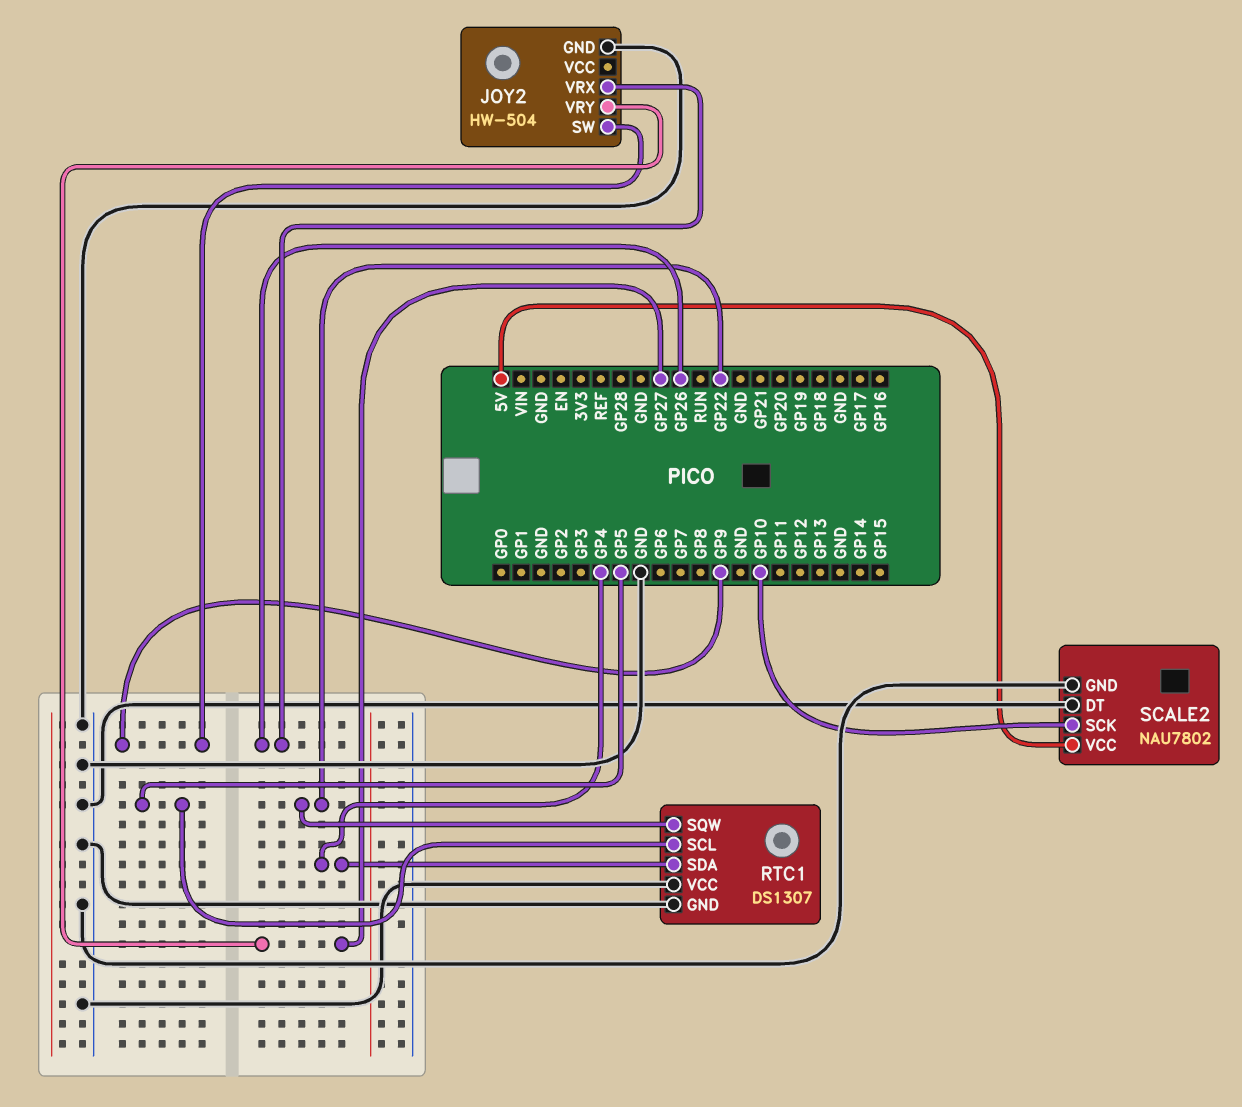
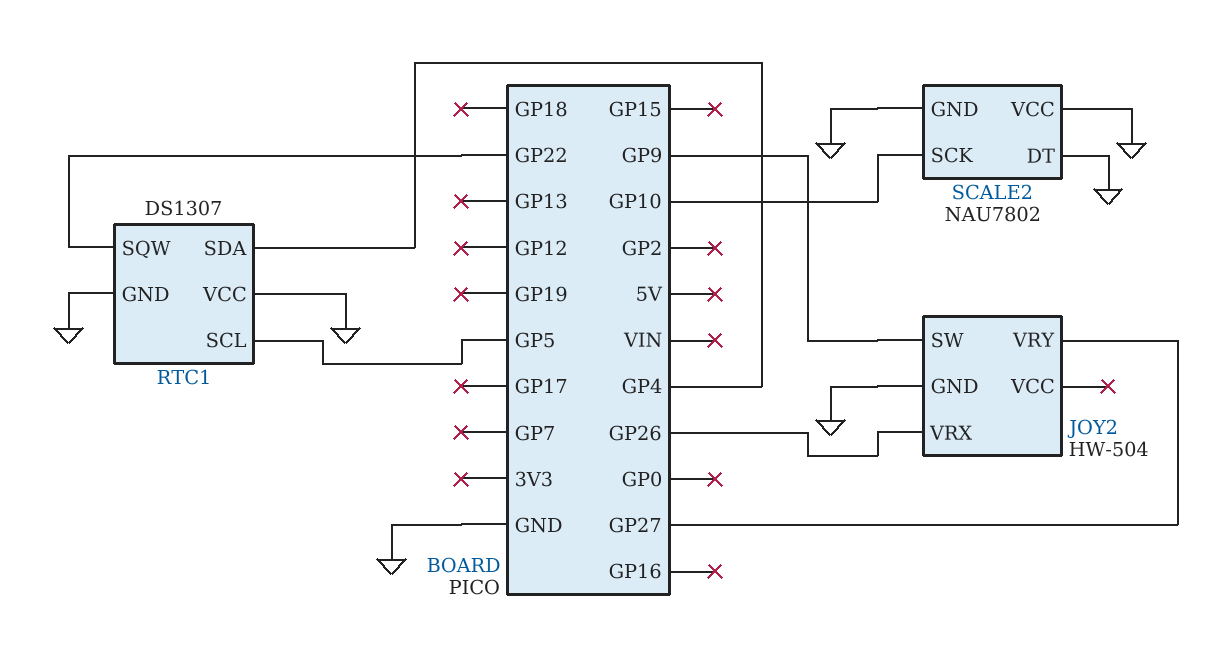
SCALE2 pin VCC: 5V -> GND

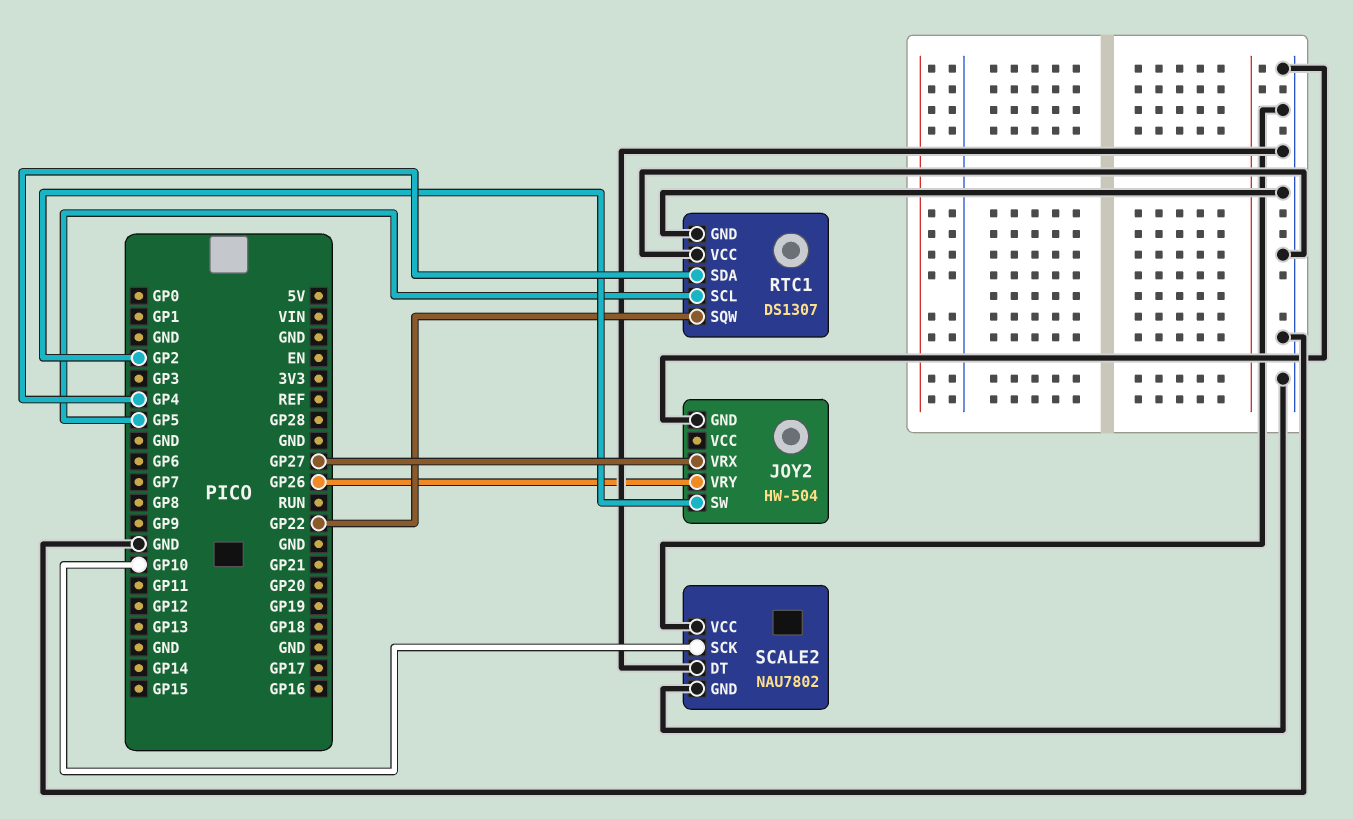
JOY2 pin SW: GP9 -> GP2
JOY2 pin VRX: GP26 -> GP27
JOY2 pin VRY: GP27 -> GP26

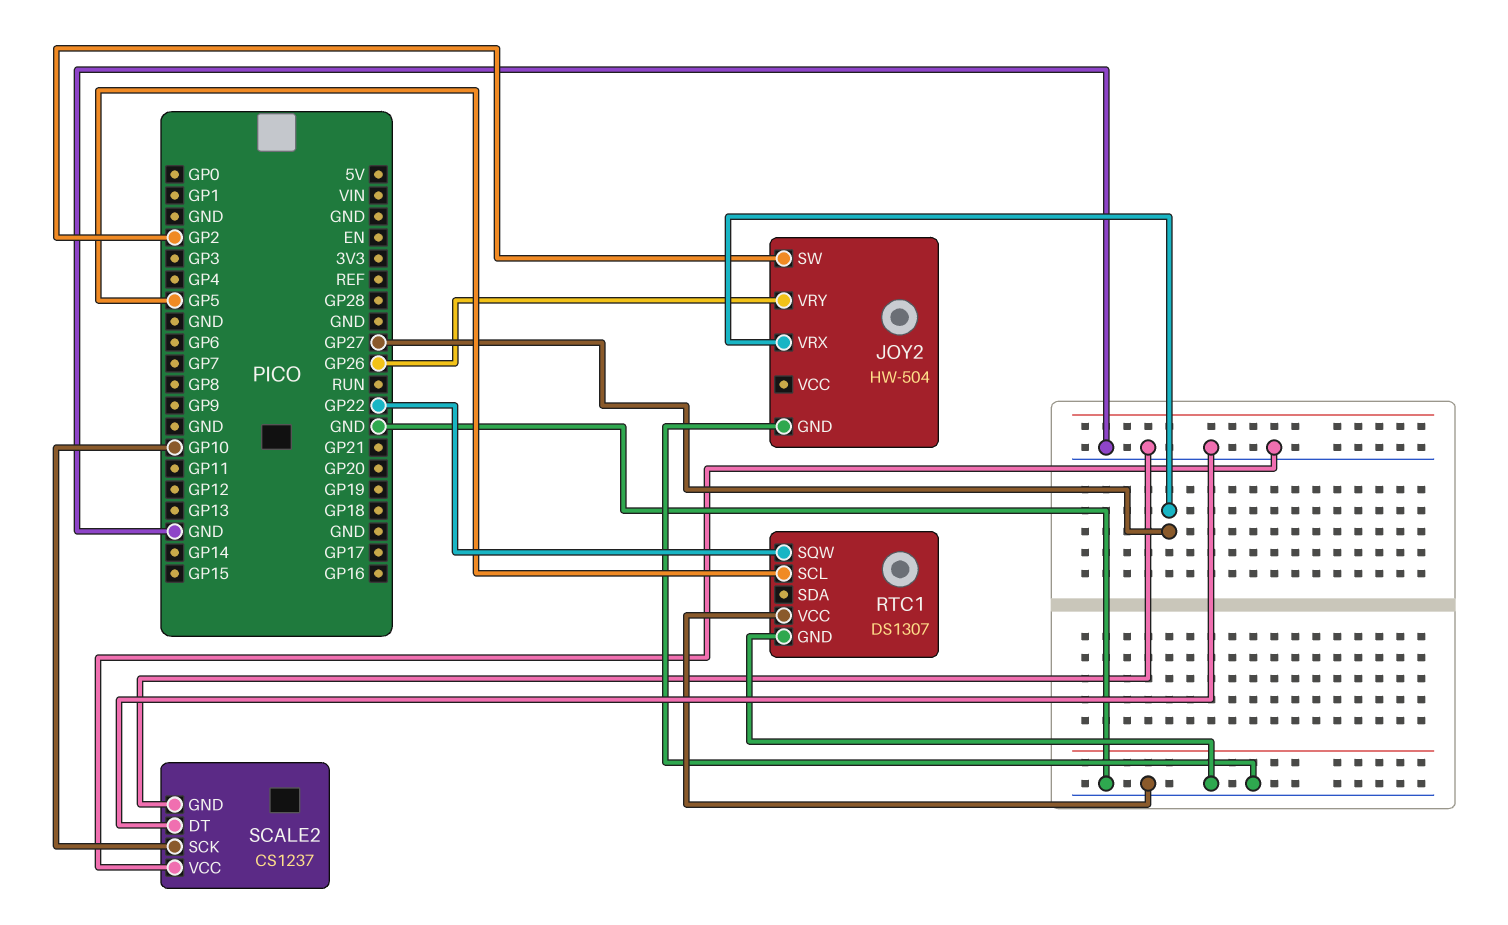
RTC1 pin SDA: GP4 -> none
SCALE2: NAU7802 -> CS1237

